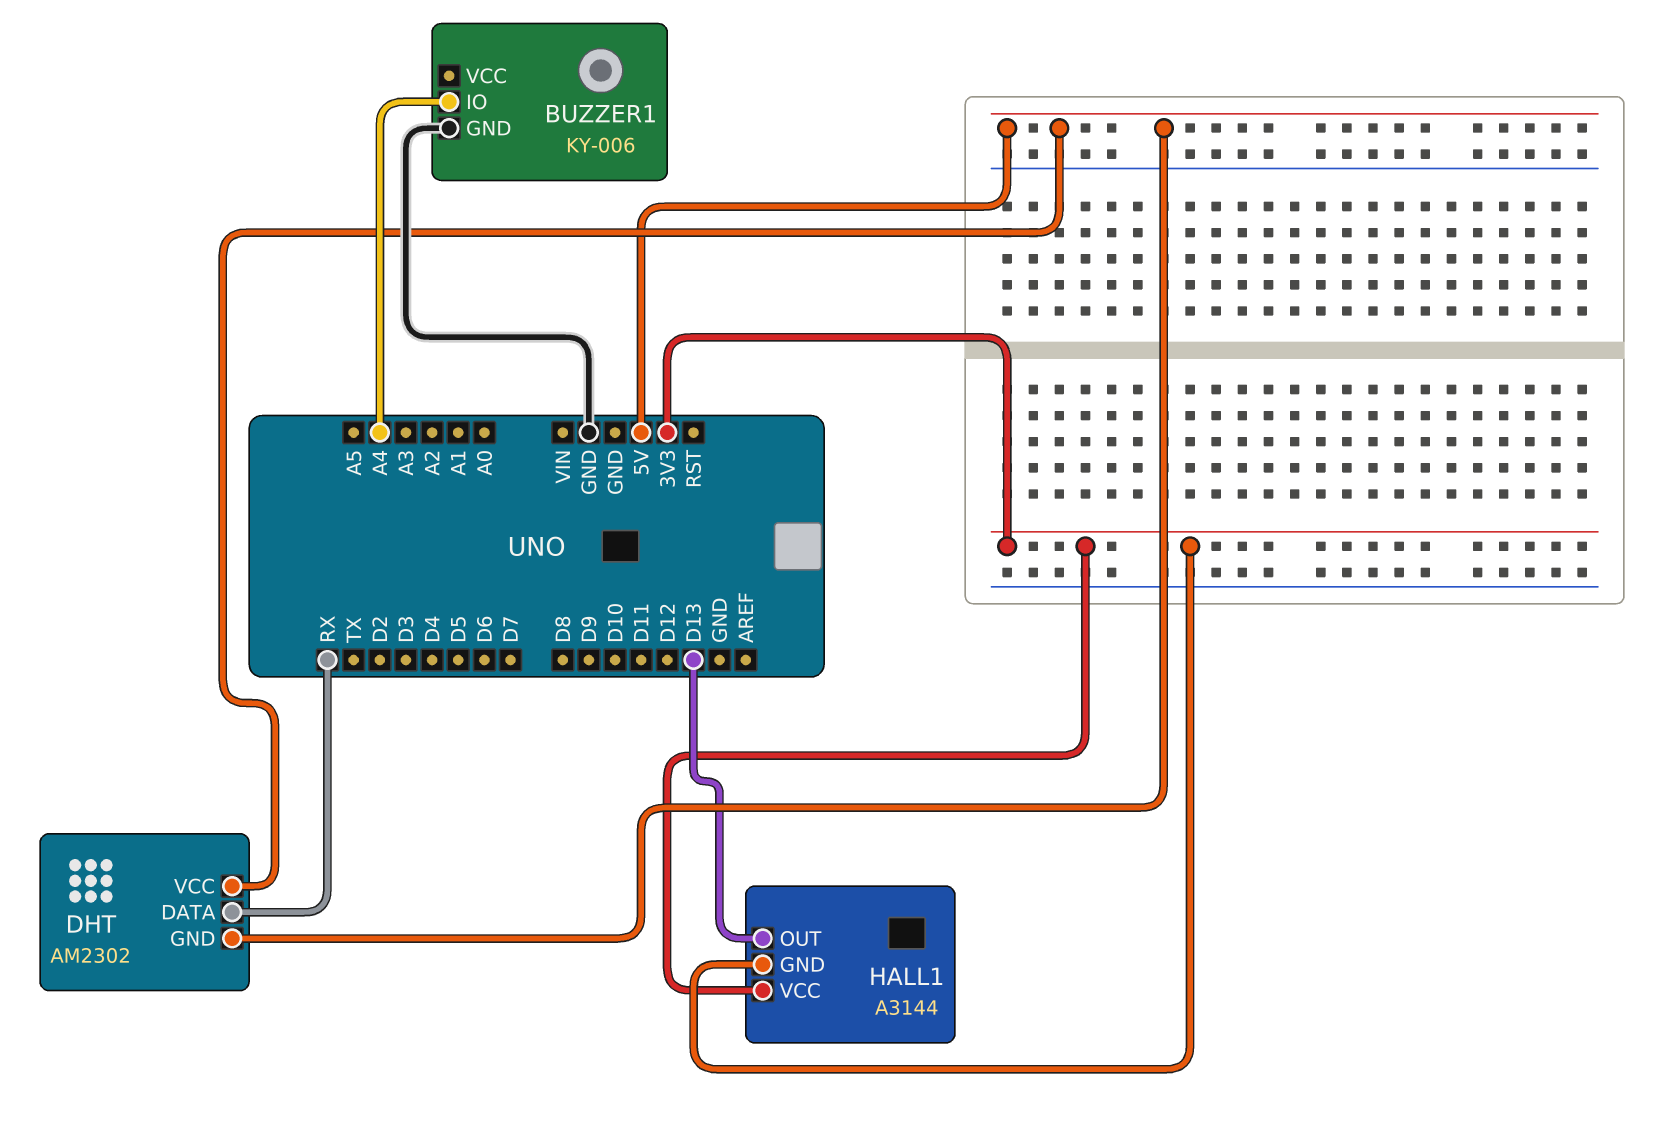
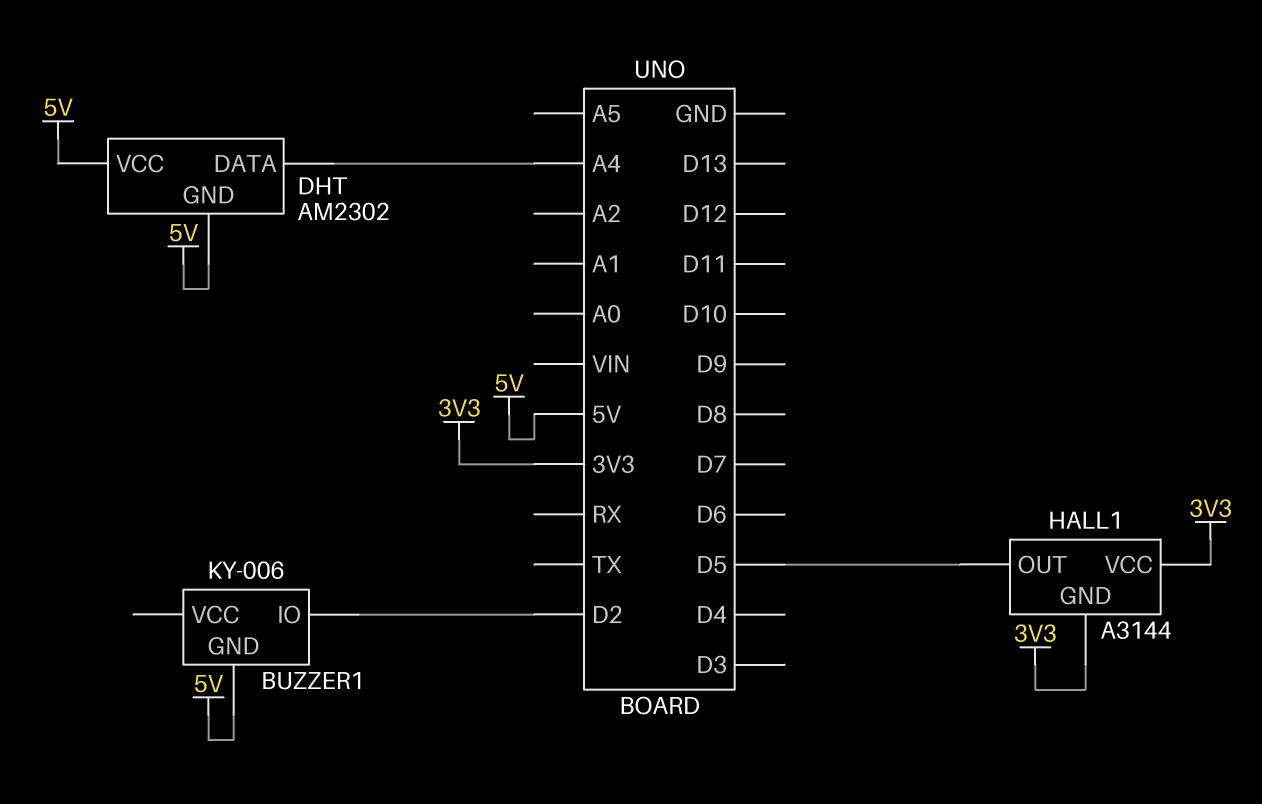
BUZZER1 pin GND: GND -> 5V
BUZZER1 pin IO: A4 -> D2
DHT pin DATA: RX -> A4
HALL1 pin OUT: D13 -> D5

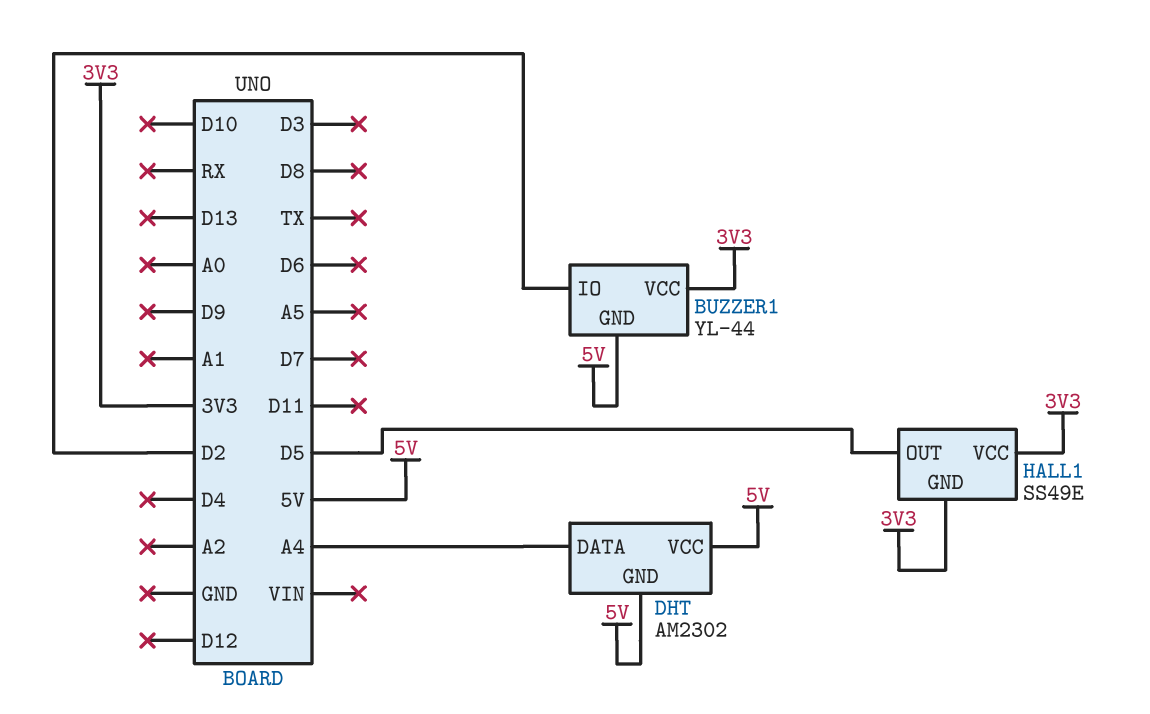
BUZZER1: KY-006 -> YL-44
BUZZER1 pin VCC: none -> 3V3
HALL1: A3144 -> SS49E

